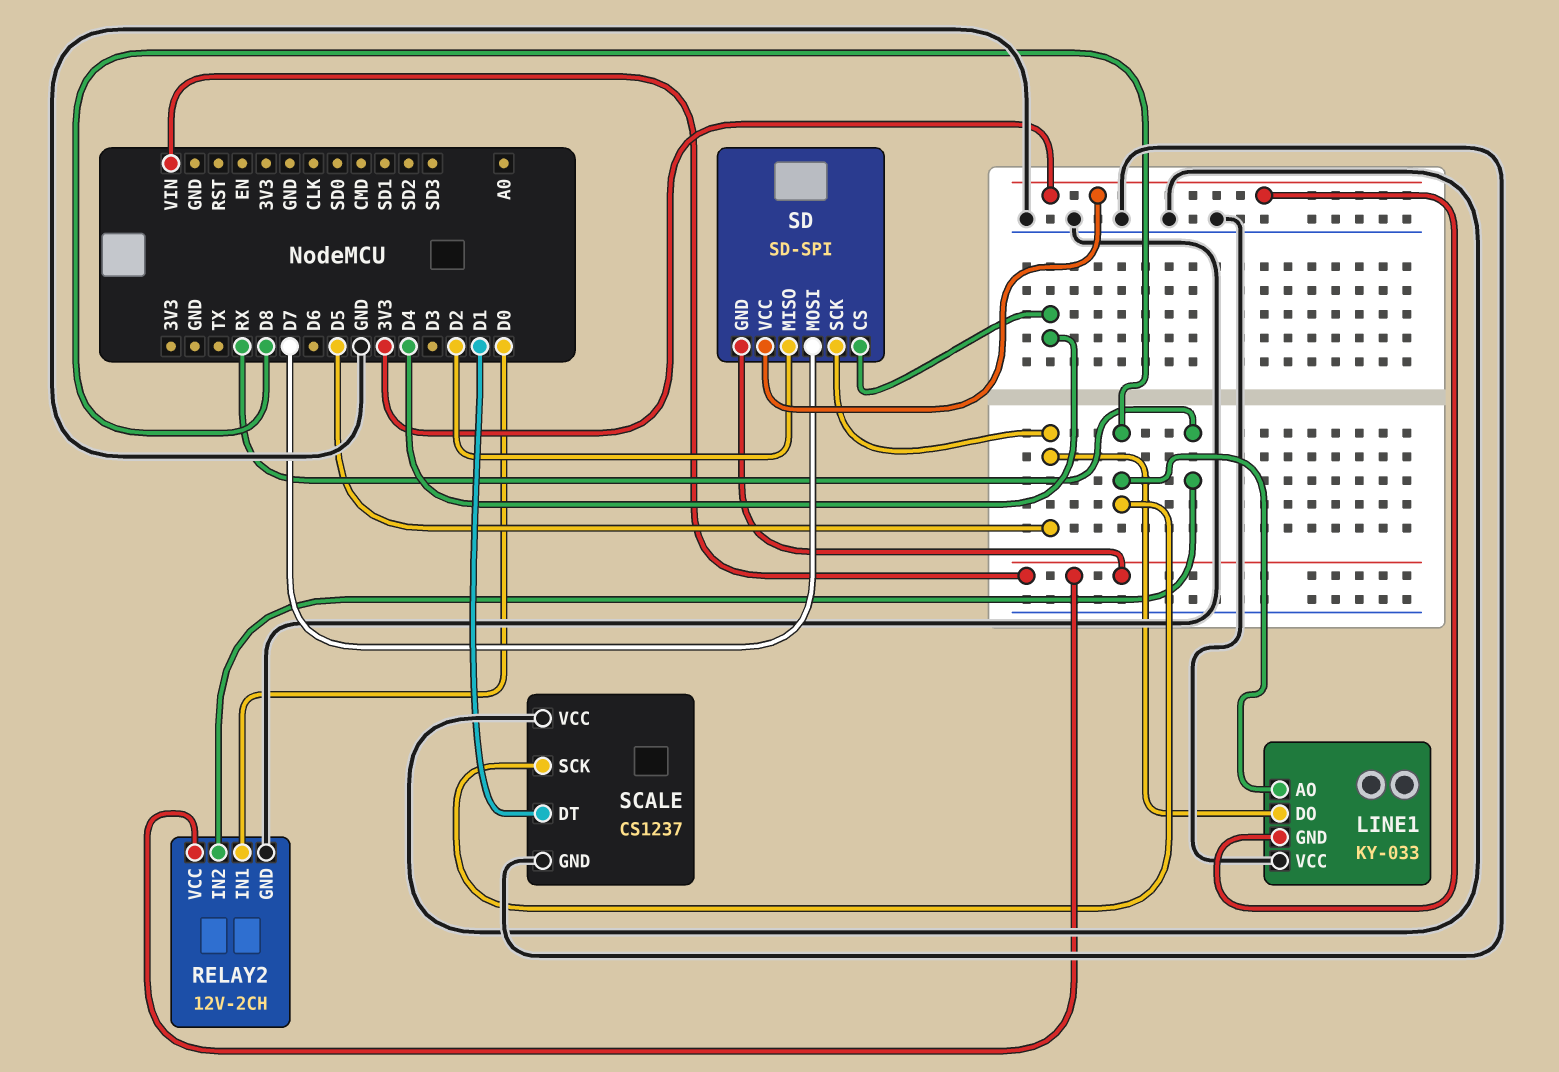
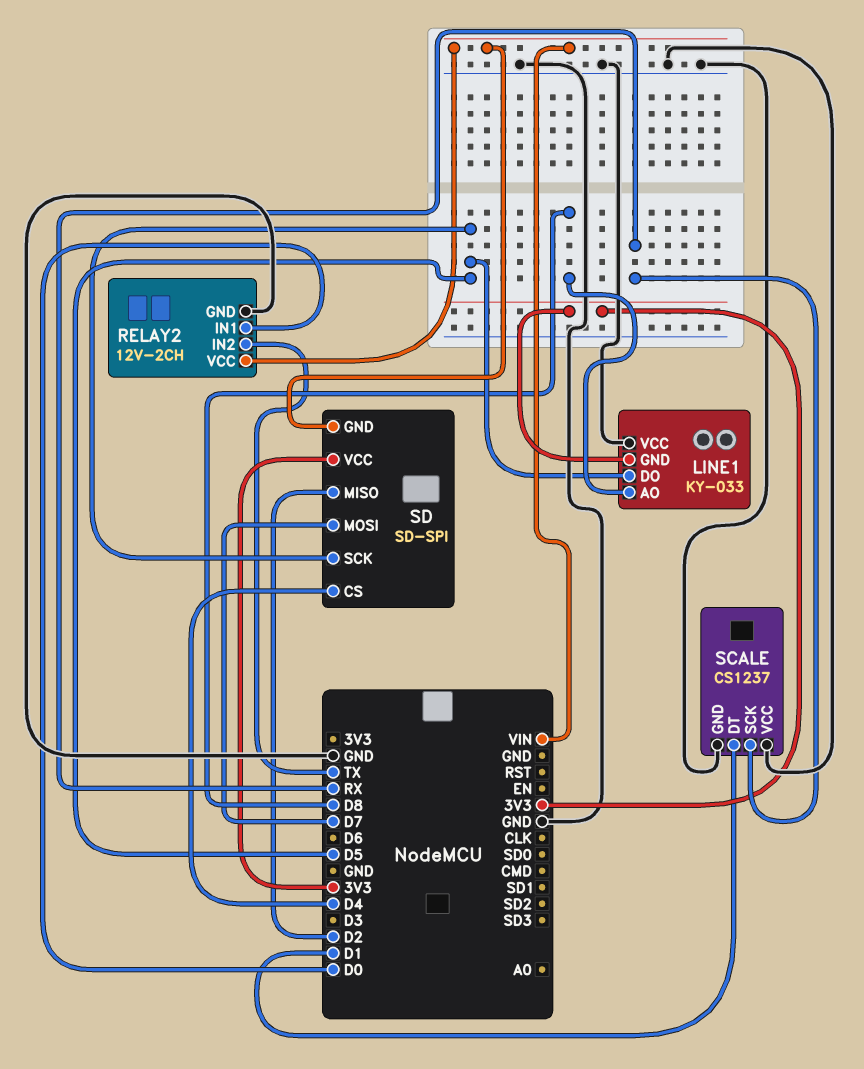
RELAY2 pin IN2: RX -> TX
SCALE pin SCK: D8 -> RX

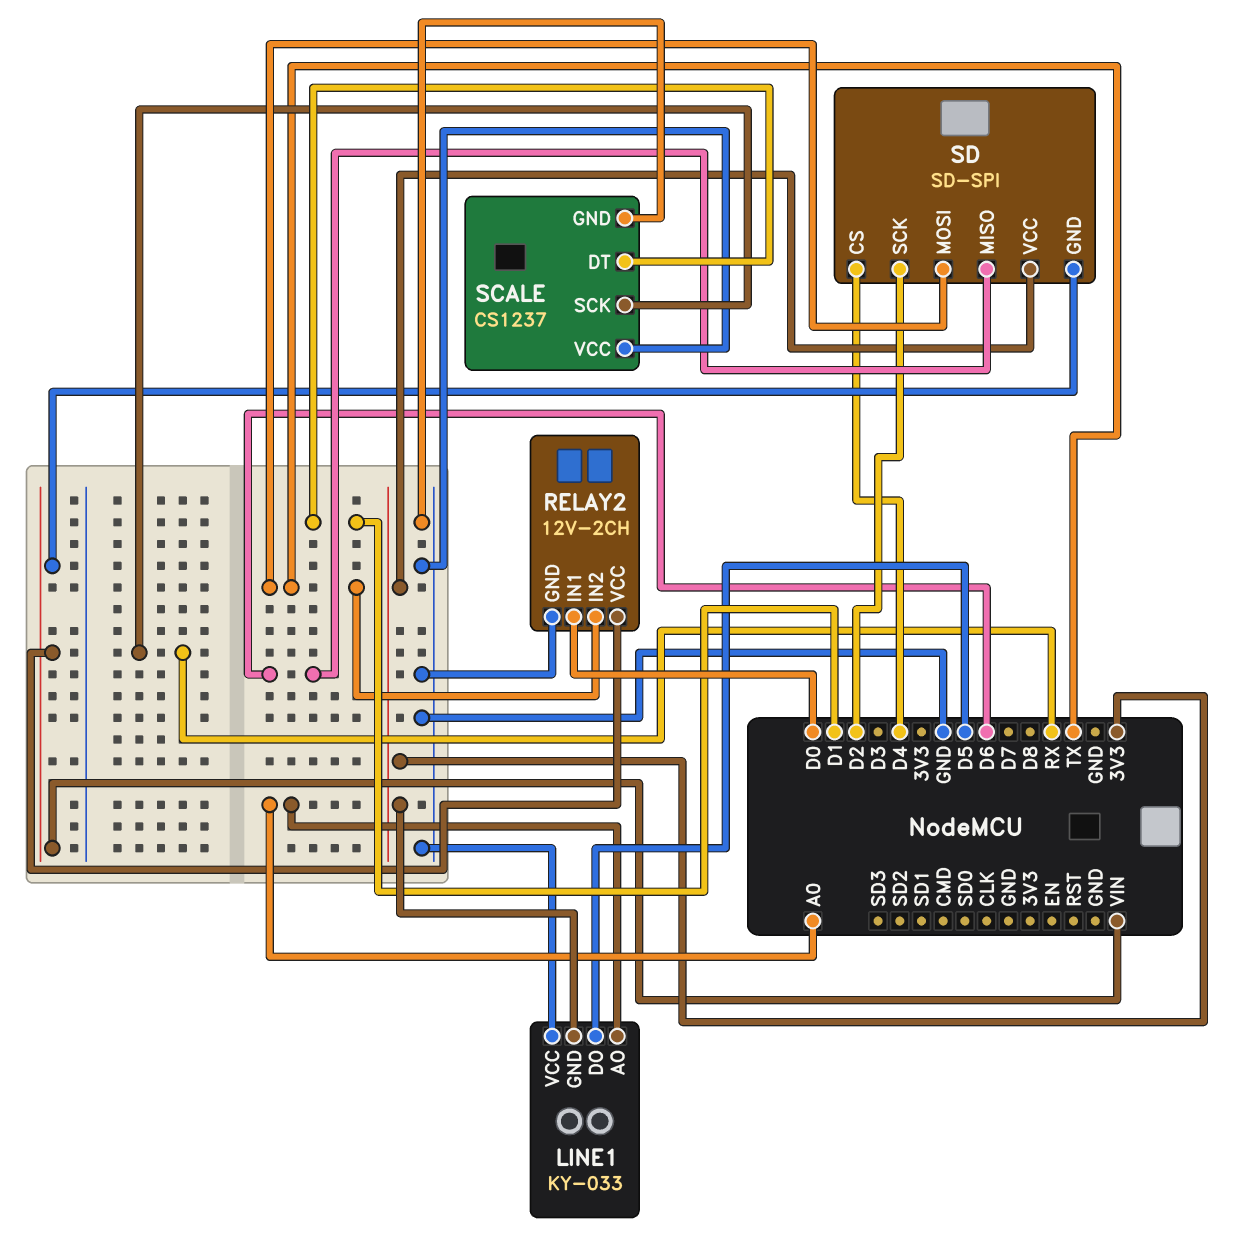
LINE1 pin AO: D8 -> A0
SD pin MISO: D2 -> D6
SD pin MOSI: D7 -> TX
SD pin SCK: D5 -> D2

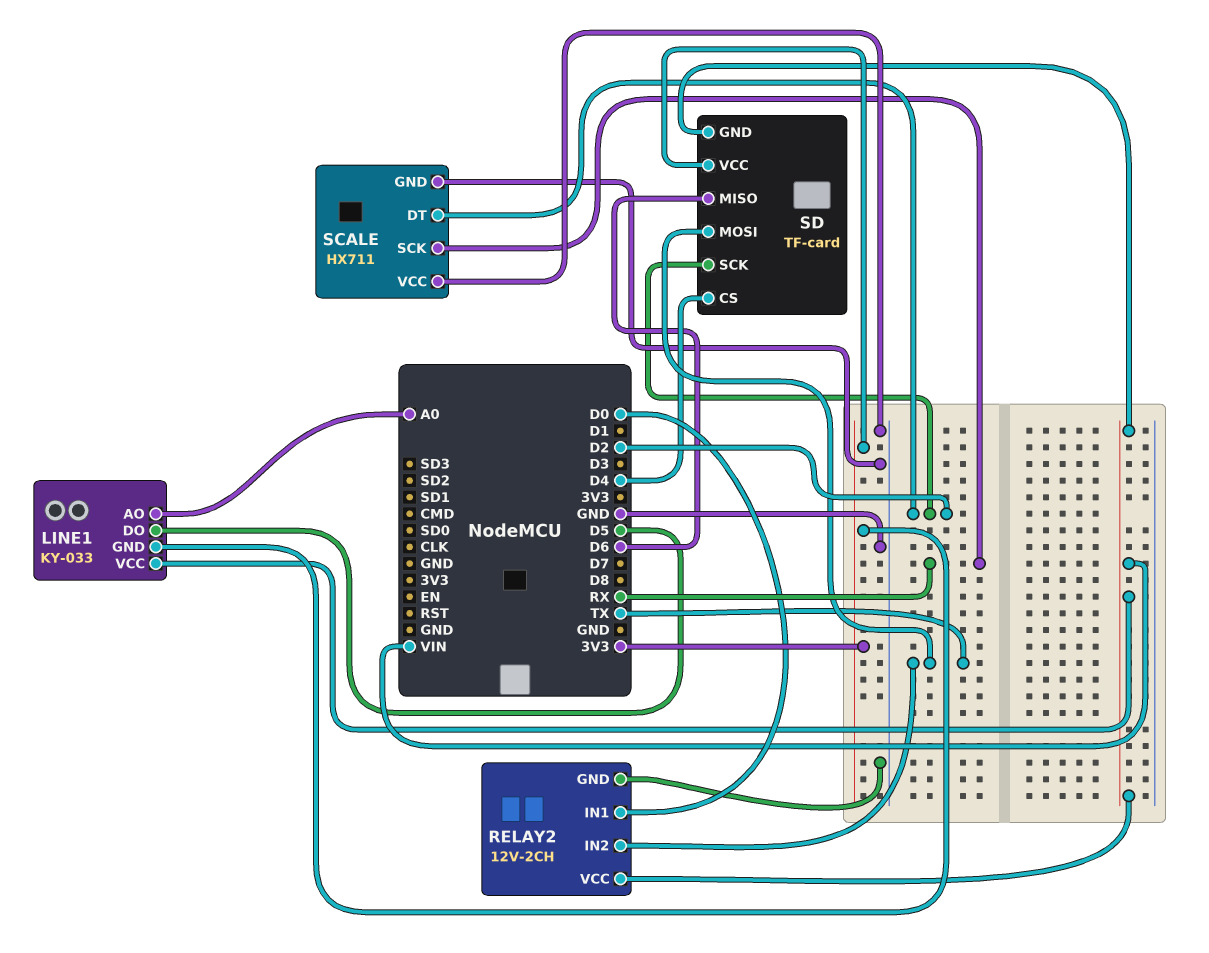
LINE1 pin VCC: GND -> VIN
SCALE: CS1237 -> HX711
SCALE pin DT: D1 -> D2
SD: SD-SPI -> TF-card

